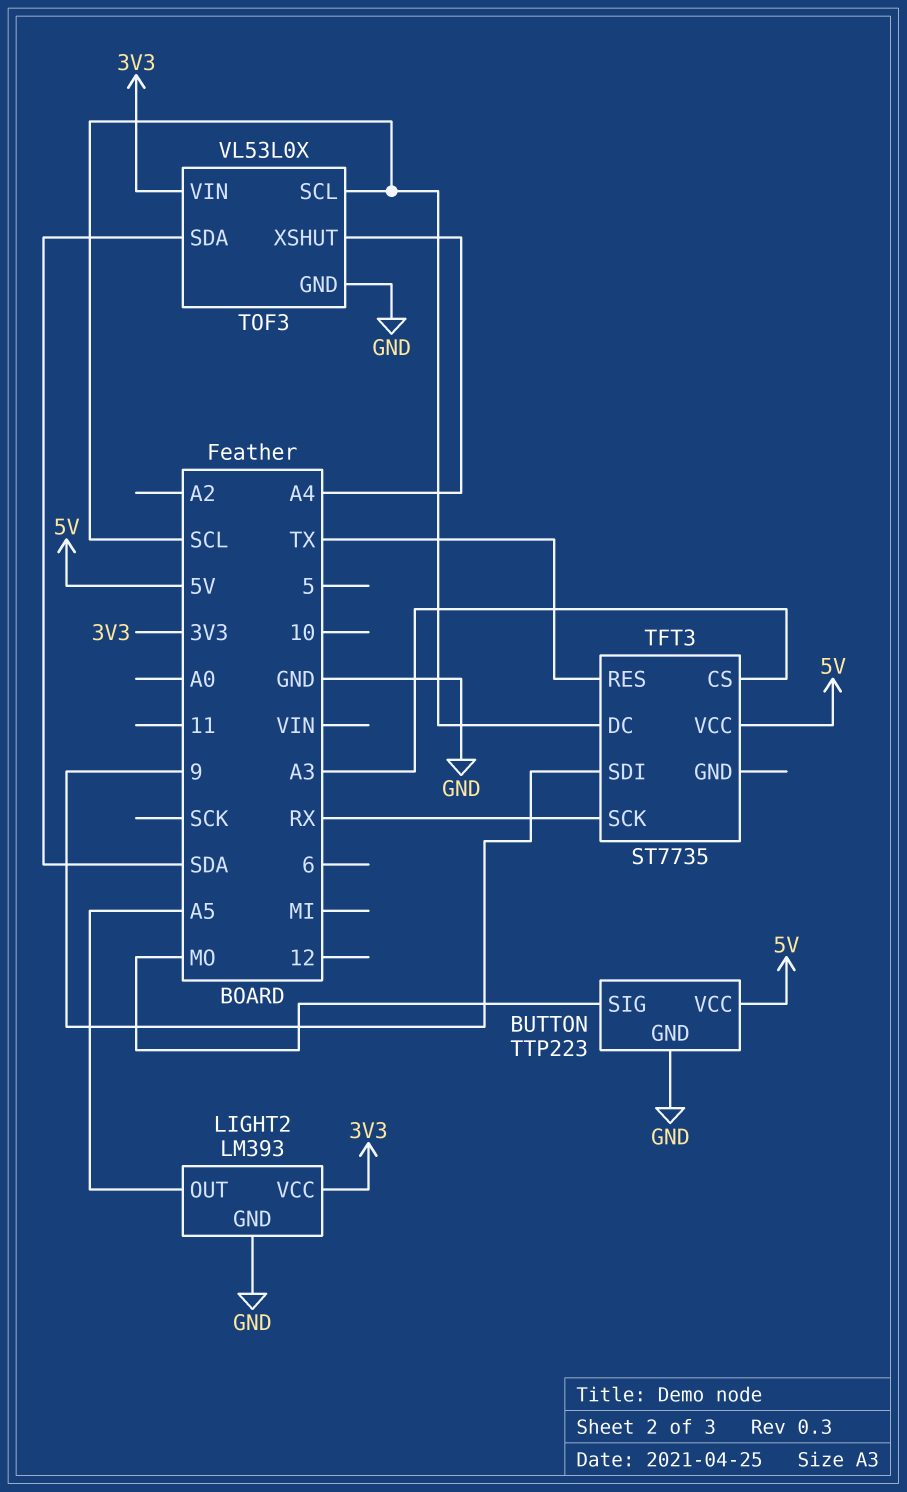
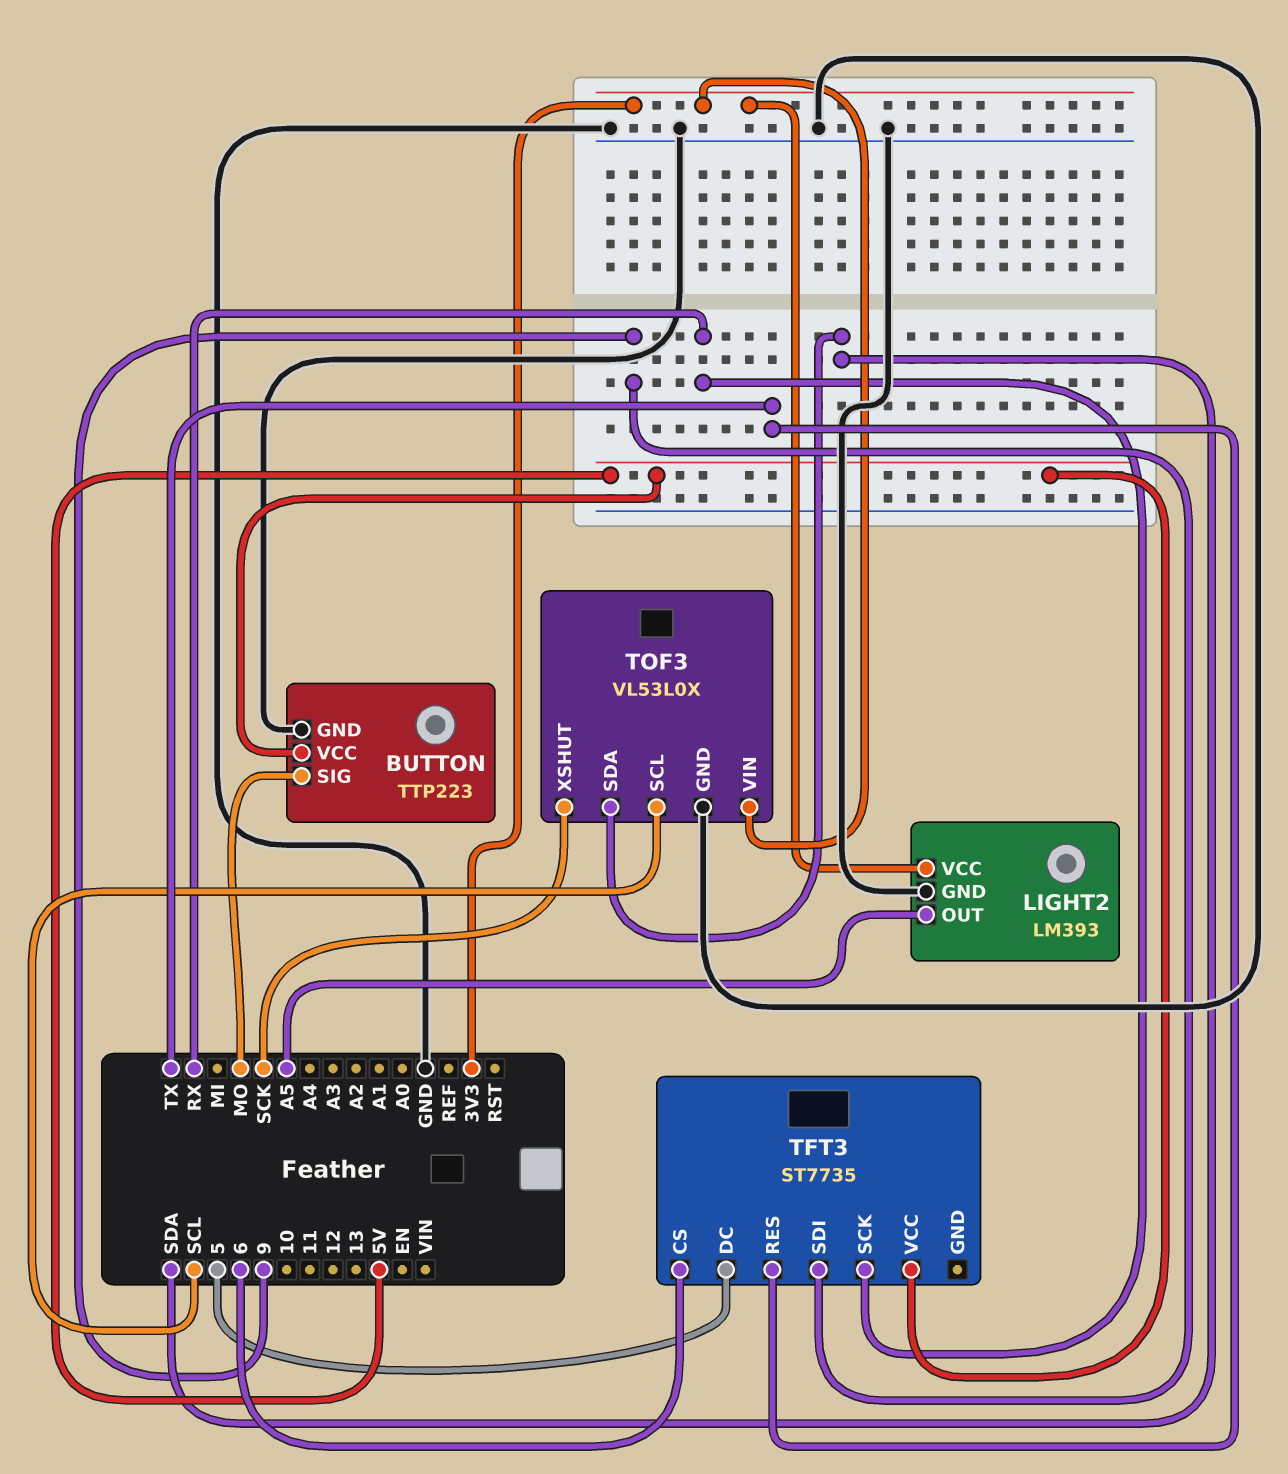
TFT3 pin CS: A3 -> 6
TFT3 pin DC: SCL -> 5
TOF3 pin XSHUT: A4 -> SCK

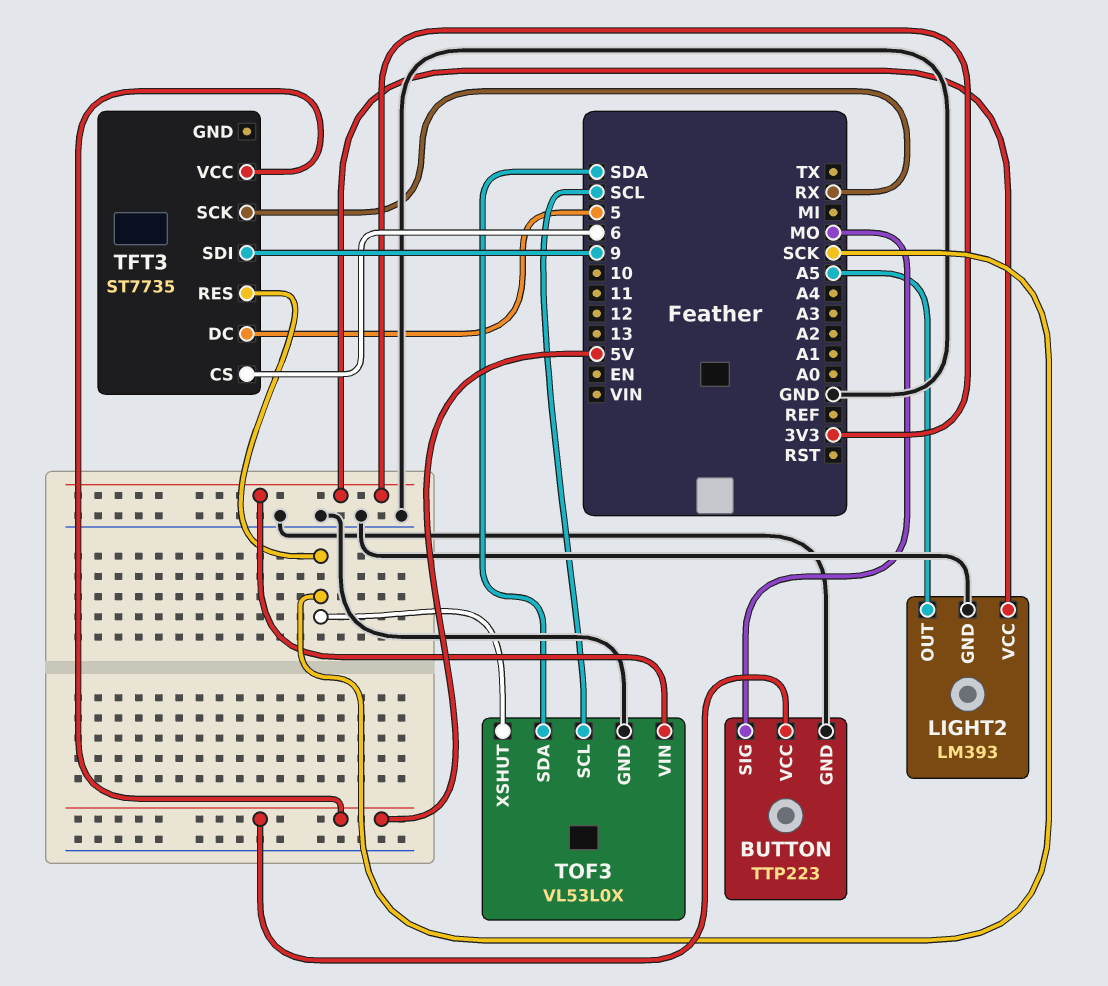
TFT3 pin RES: TX -> SCK

